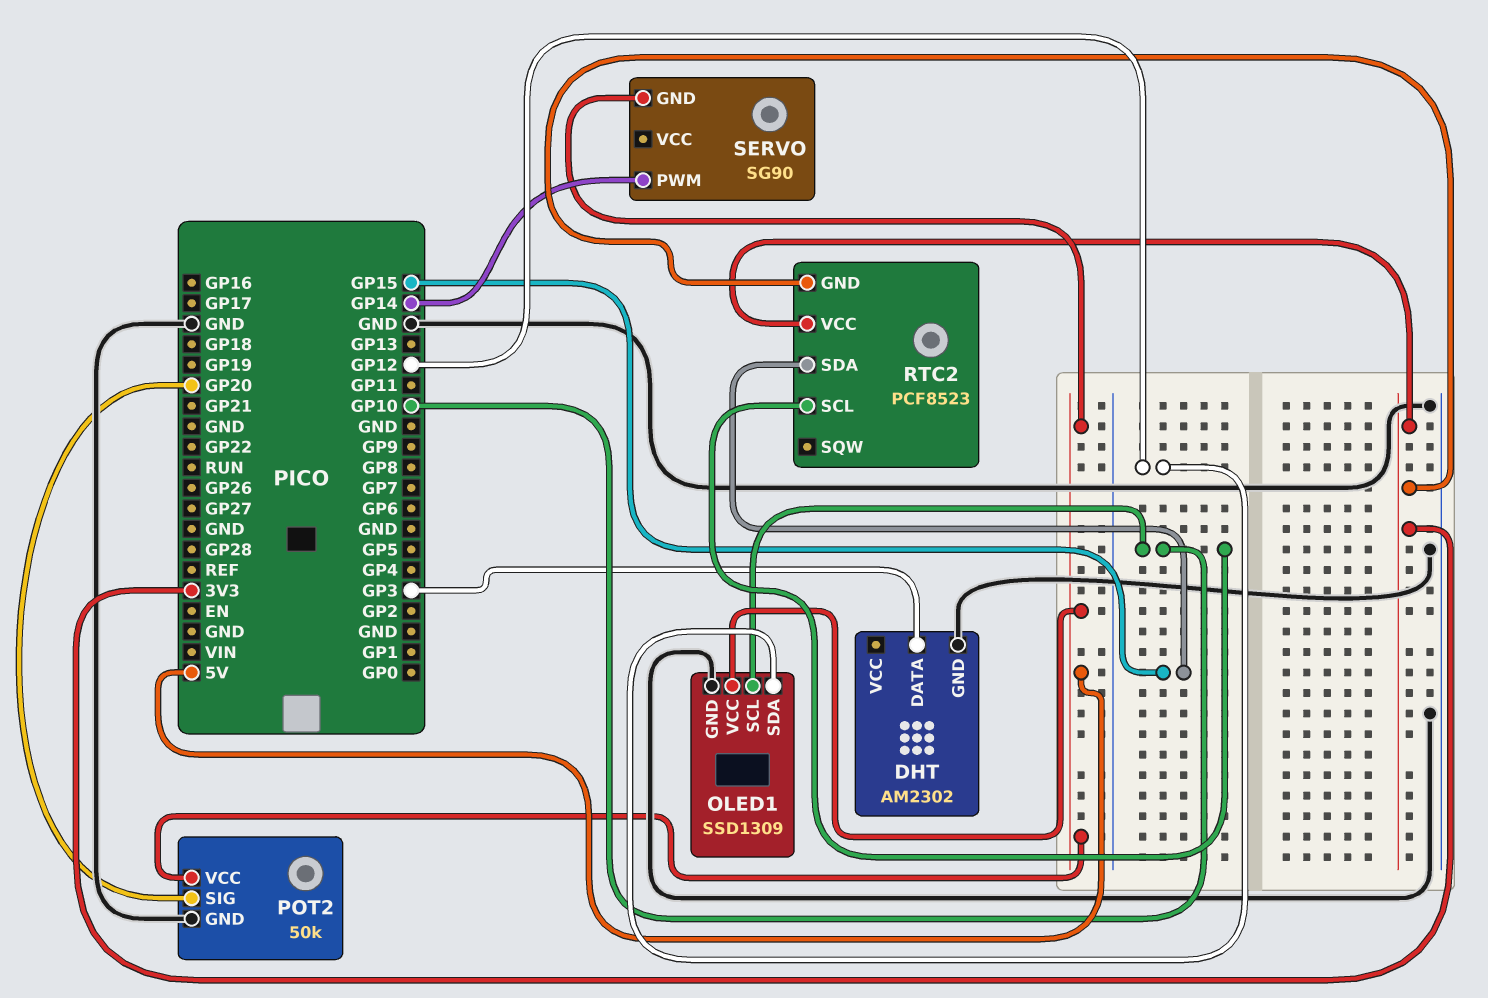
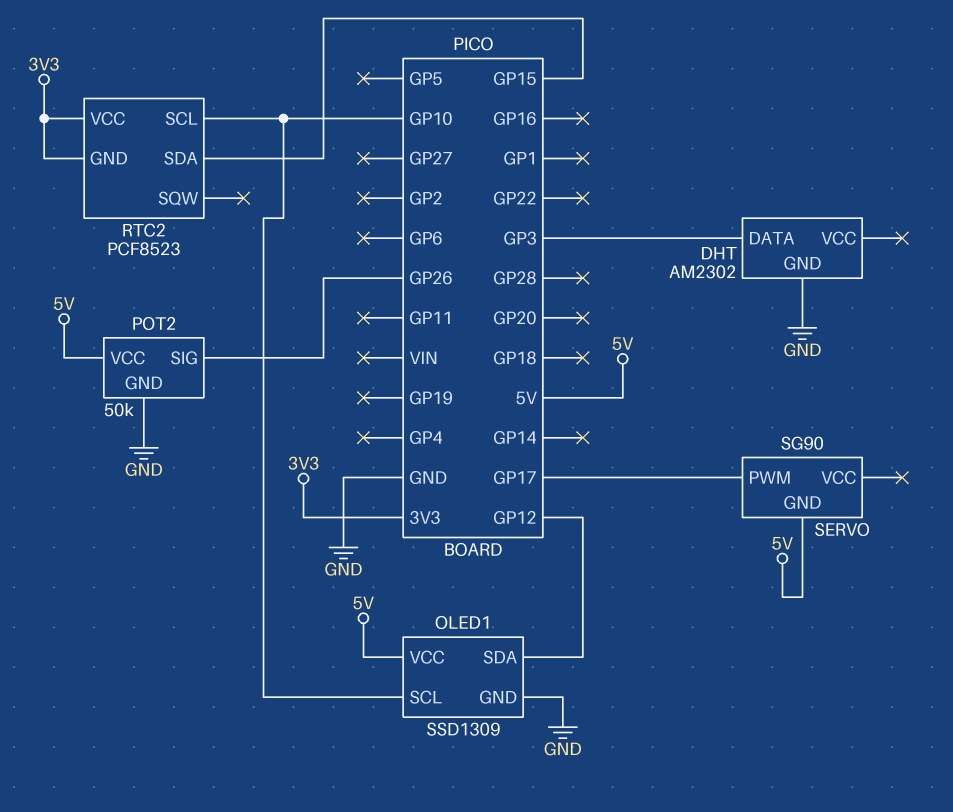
POT2 pin SIG: GP20 -> GP26
SERVO pin PWM: GP14 -> GP17

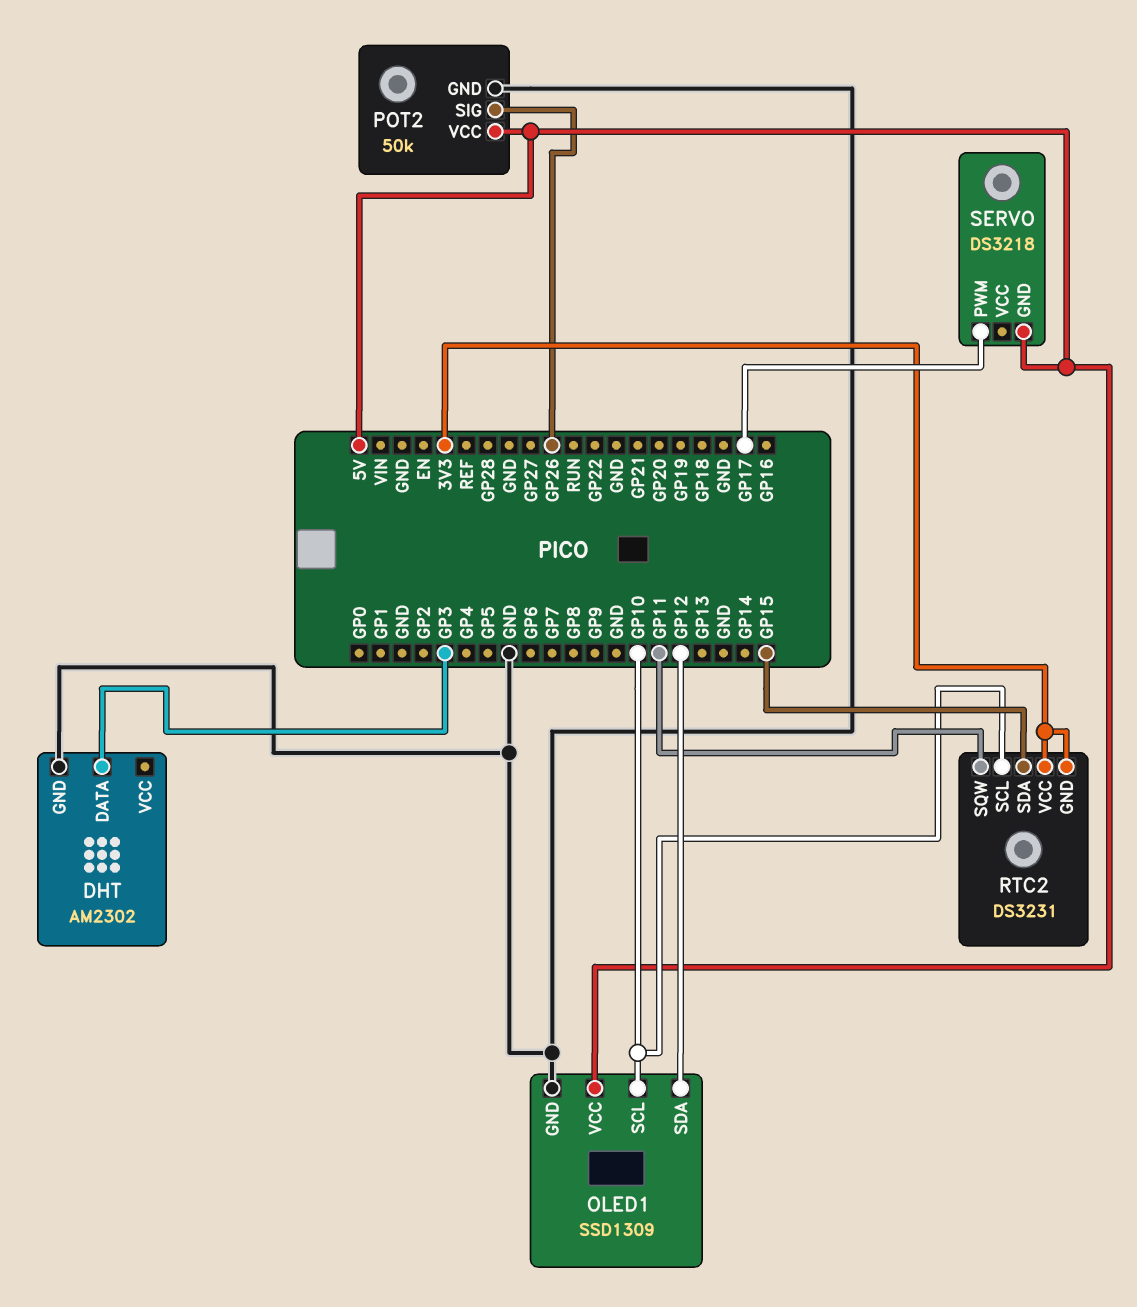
RTC2: PCF8523 -> DS3231
RTC2 pin SQW: none -> GP11
SERVO: SG90 -> DS3218

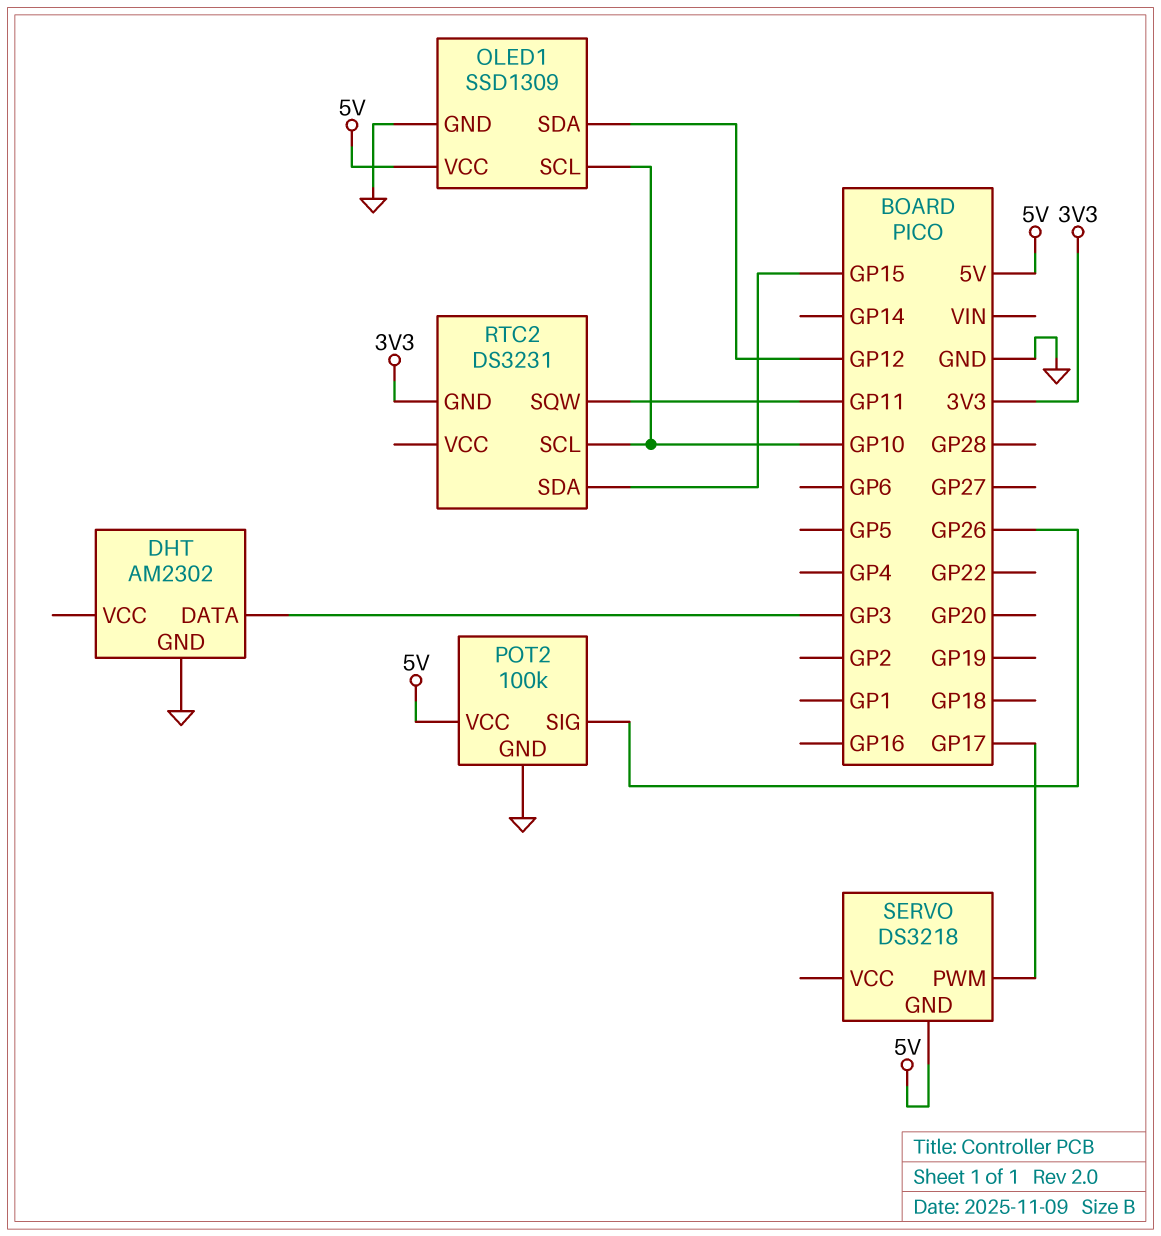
POT2: 50k -> 100k
RTC2 pin VCC: 3V3 -> none

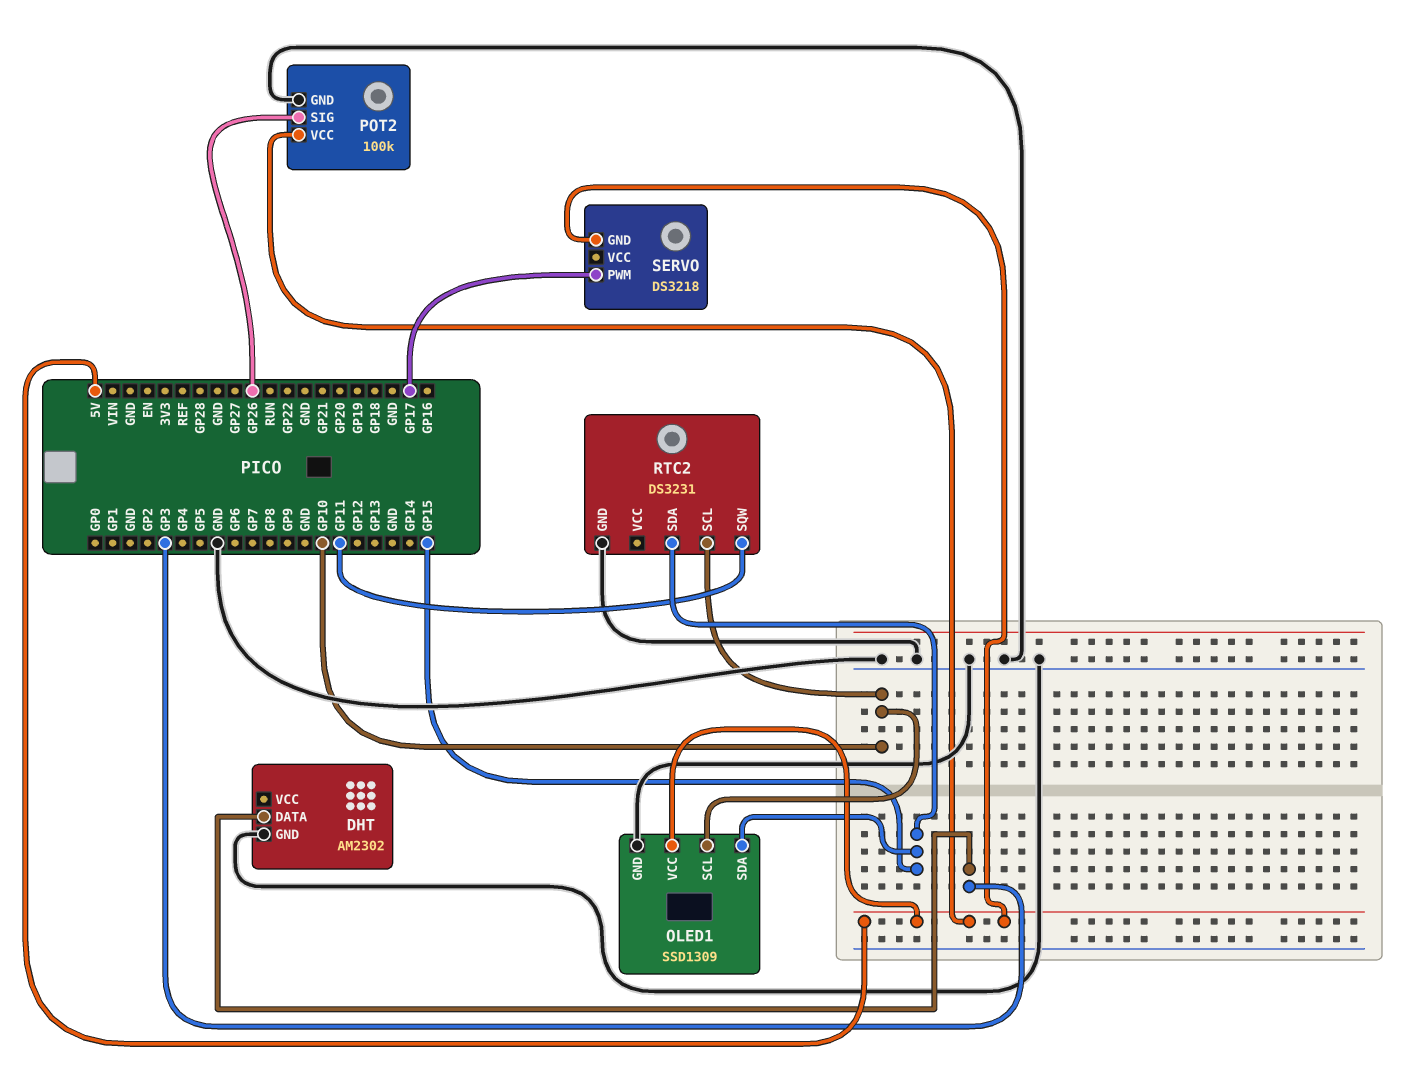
OLED1 pin SDA: GP12 -> GP15
RTC2 pin GND: 3V3 -> GND

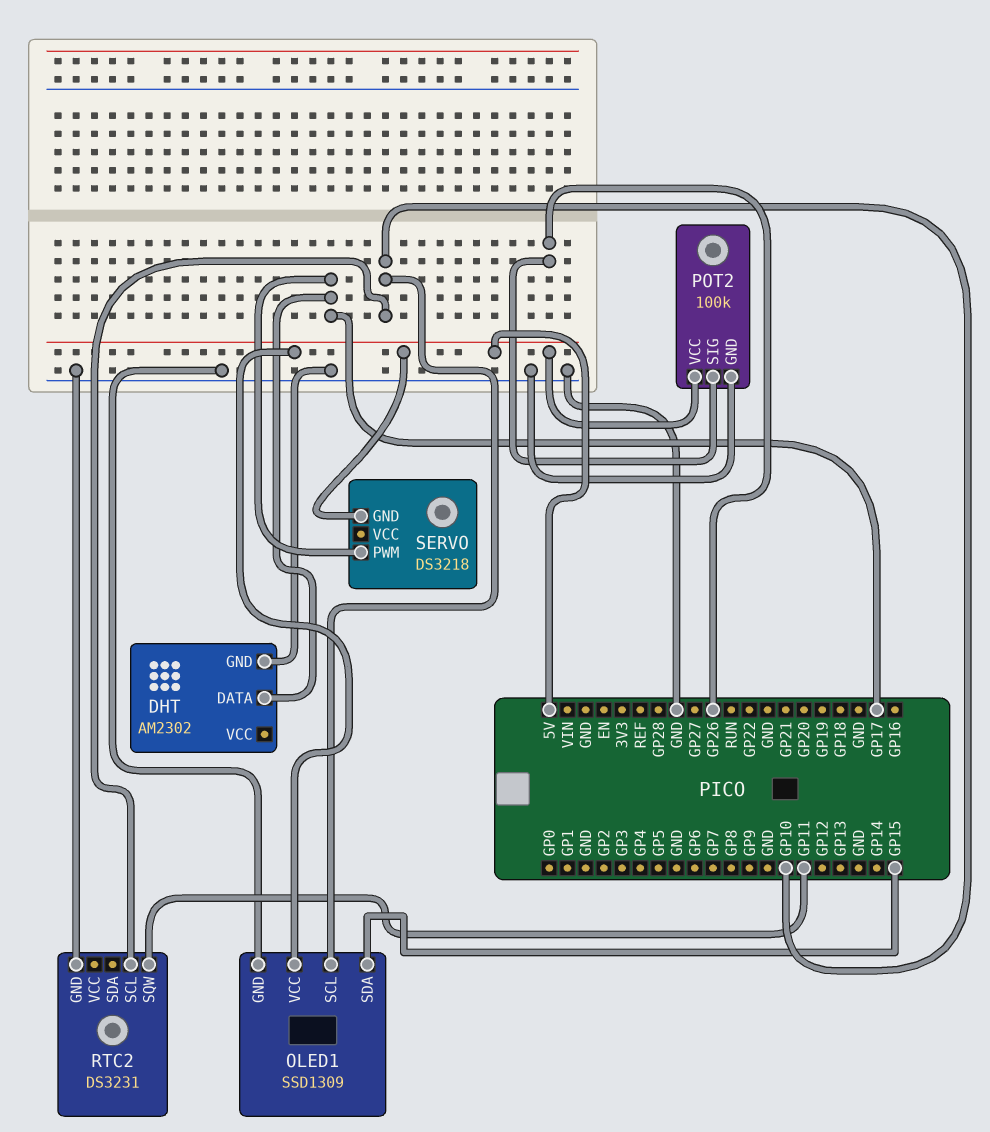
DHT pin DATA: GP3 -> GP17
RTC2 pin SDA: GP15 -> none

